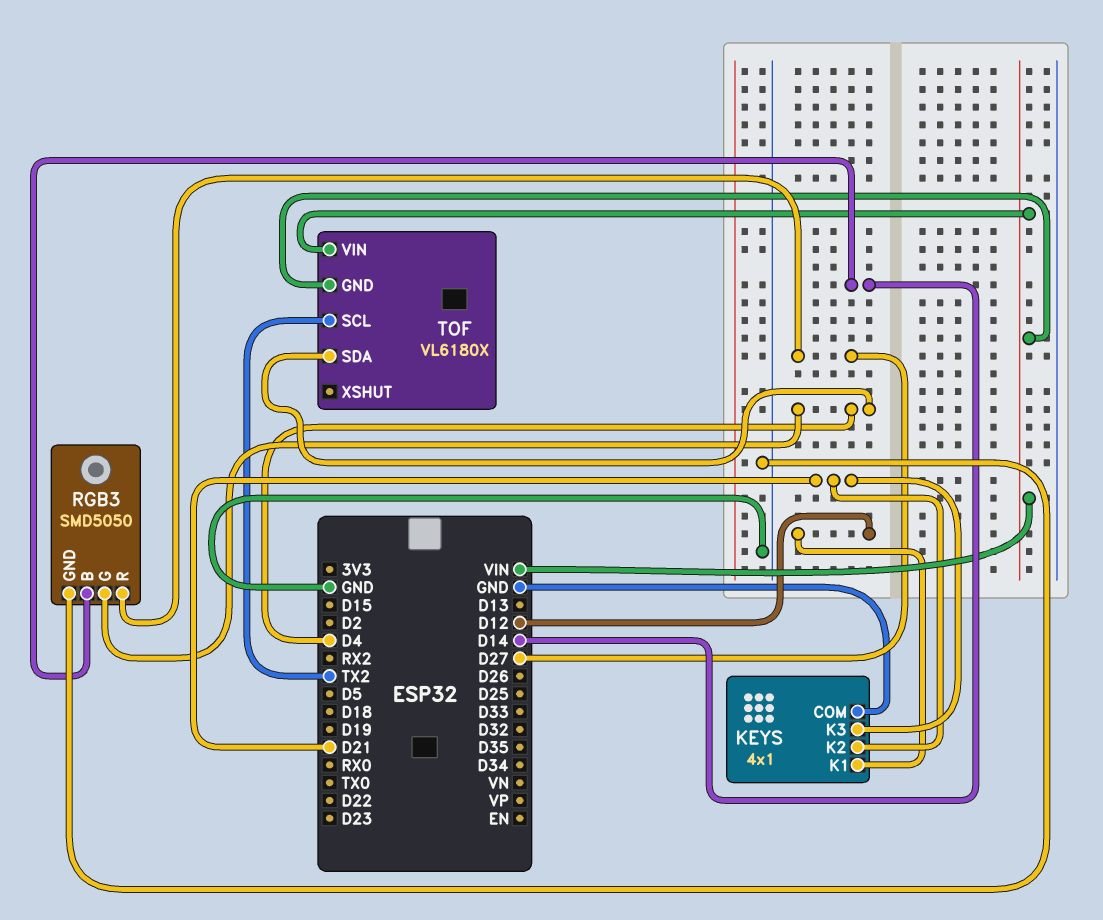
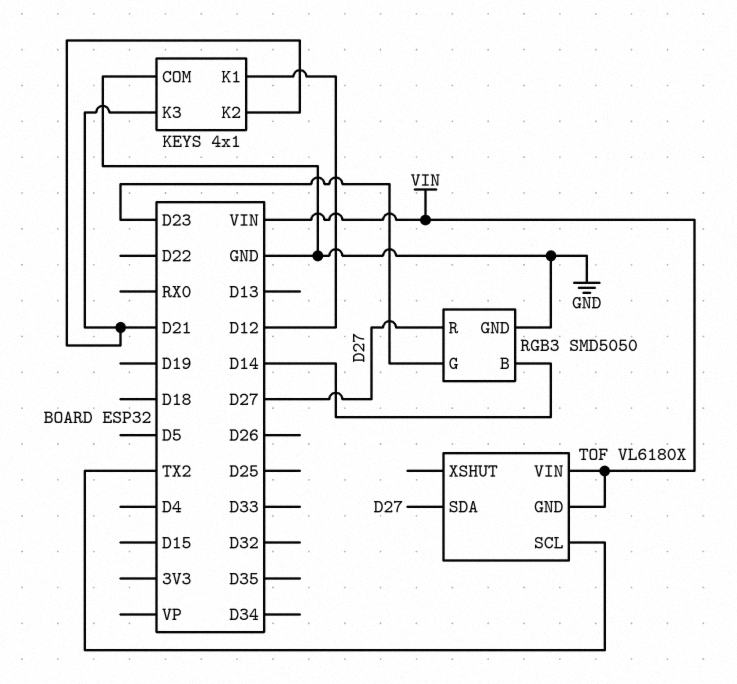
RGB3 pin G: D4 -> D23
TOF pin SDA: D4 -> D27

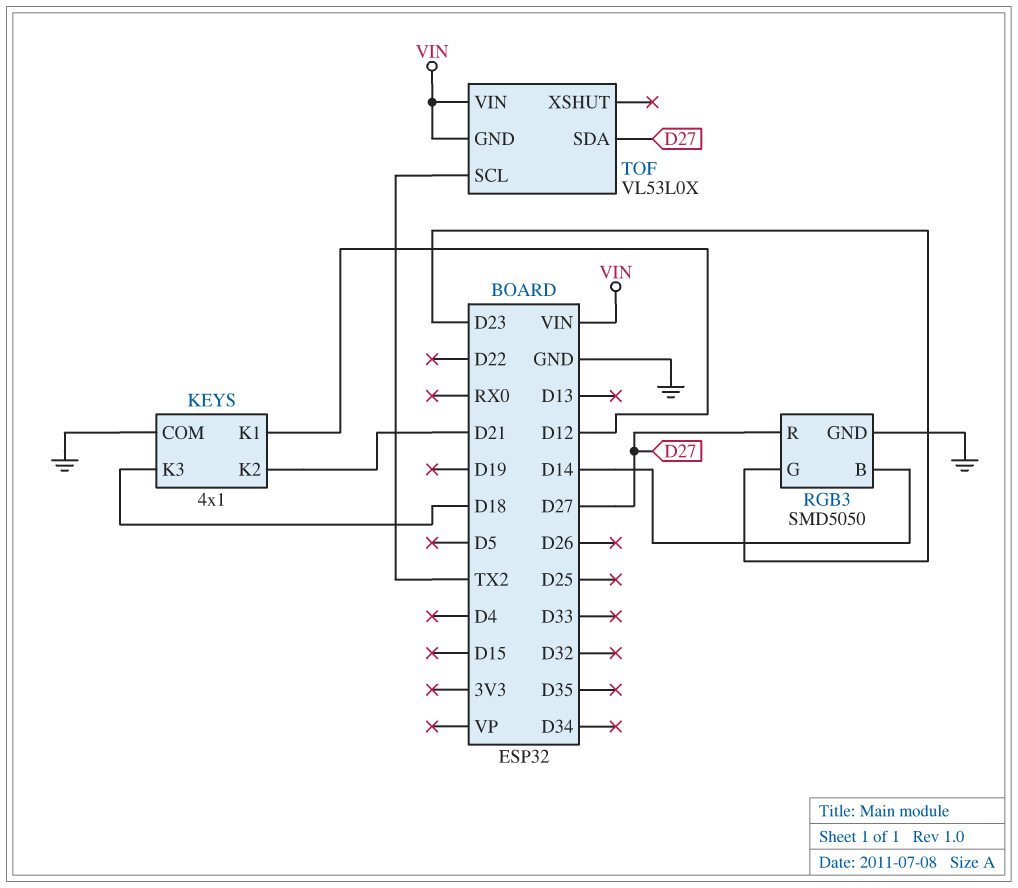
KEYS pin K3: D21 -> D18
TOF: VL6180X -> VL53L0X

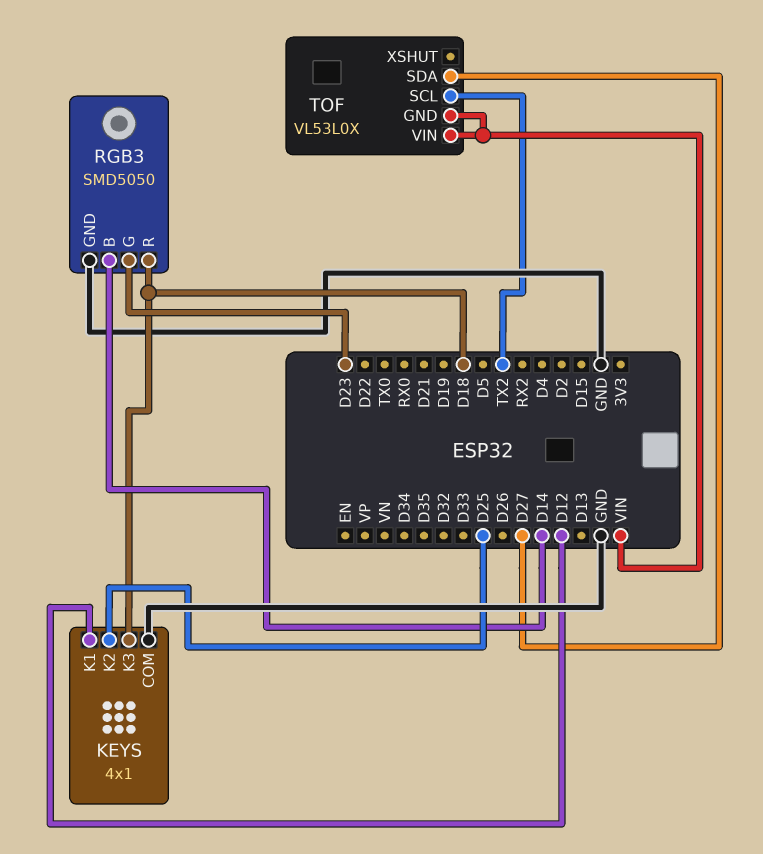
KEYS pin K2: D21 -> D25
RGB3 pin R: D27 -> D18

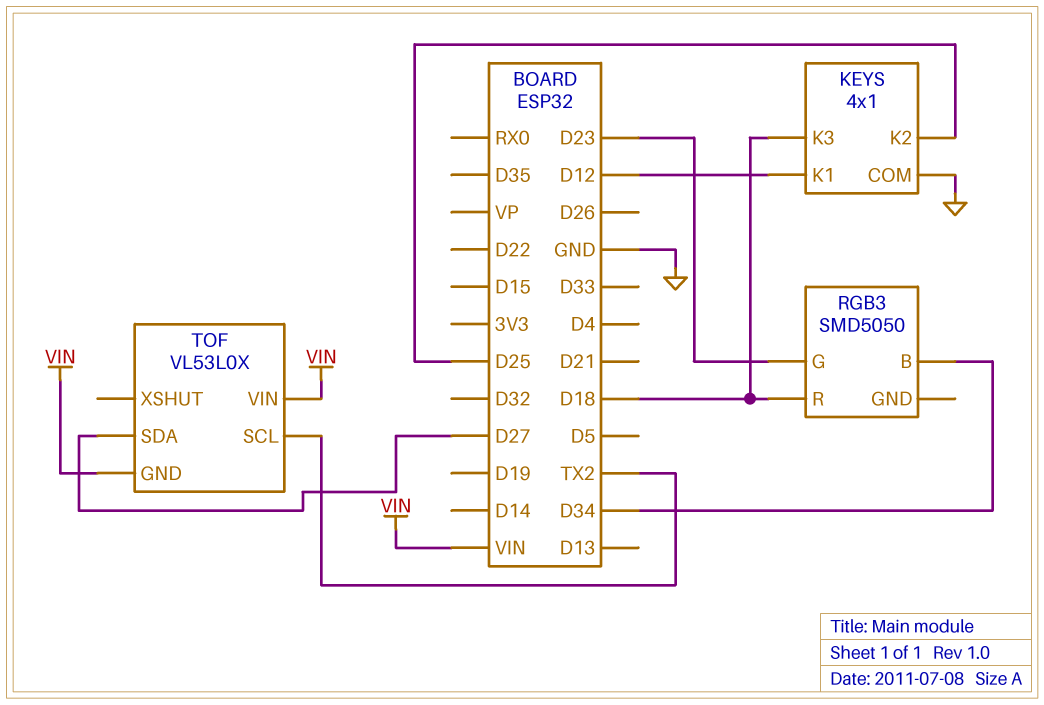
RGB3 pin B: D14 -> D34
RGB3 pin GND: GND -> none

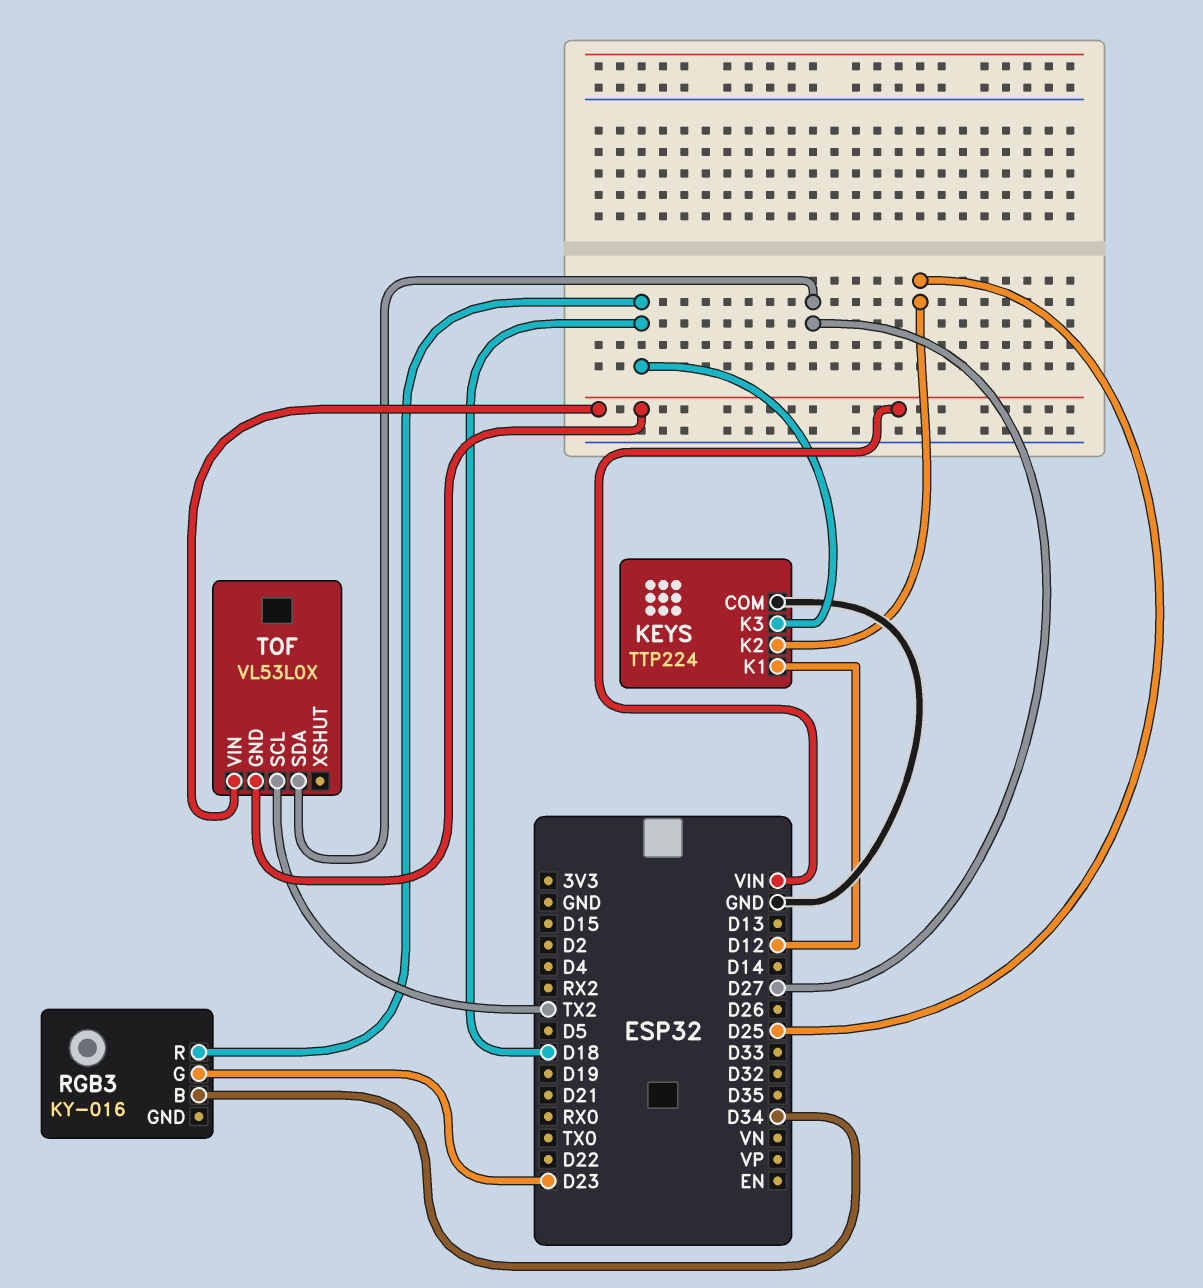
KEYS: 4x1 -> TTP224
RGB3: SMD5050 -> KY-016

